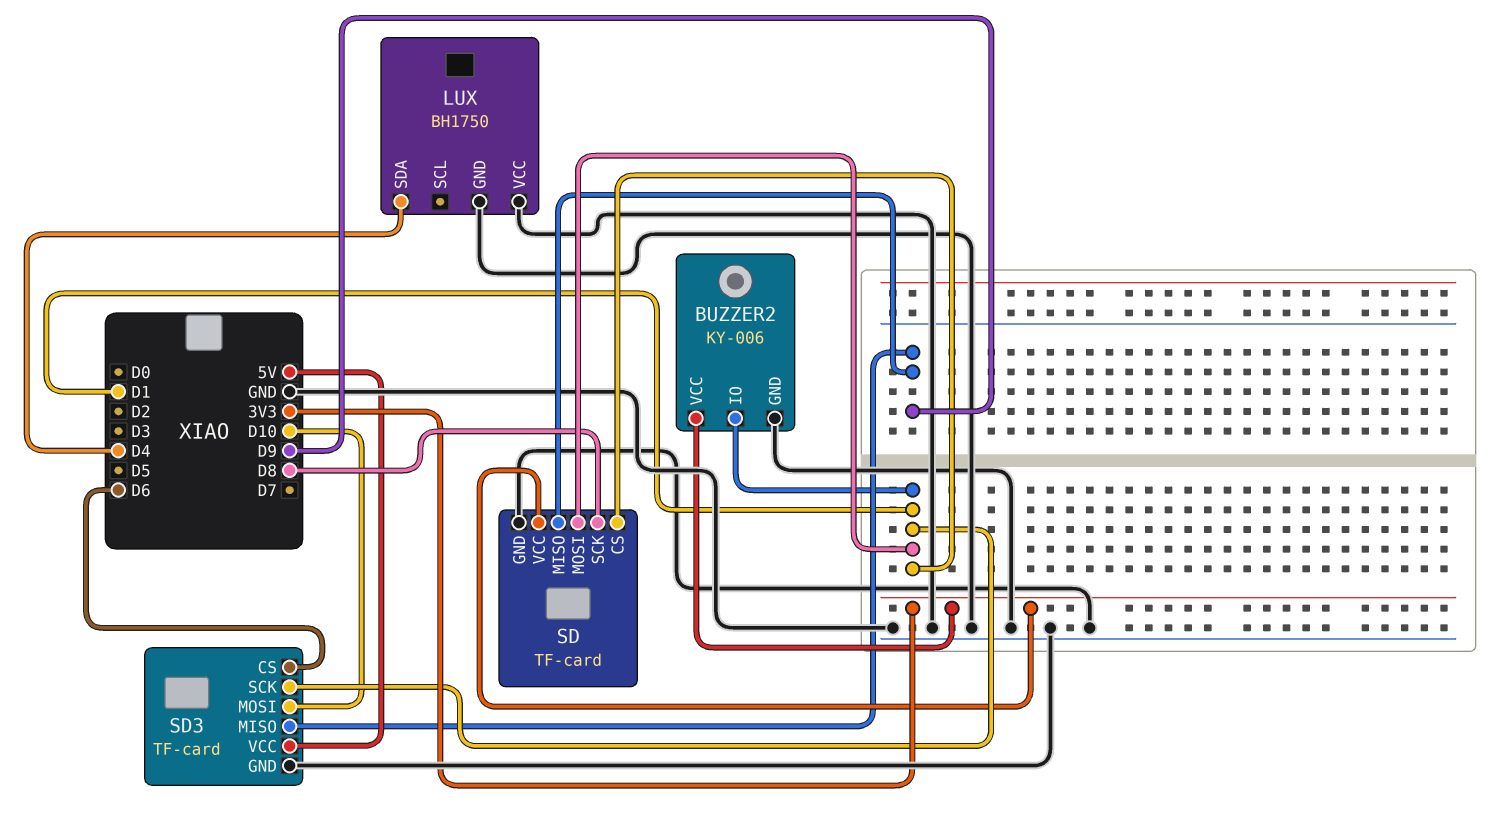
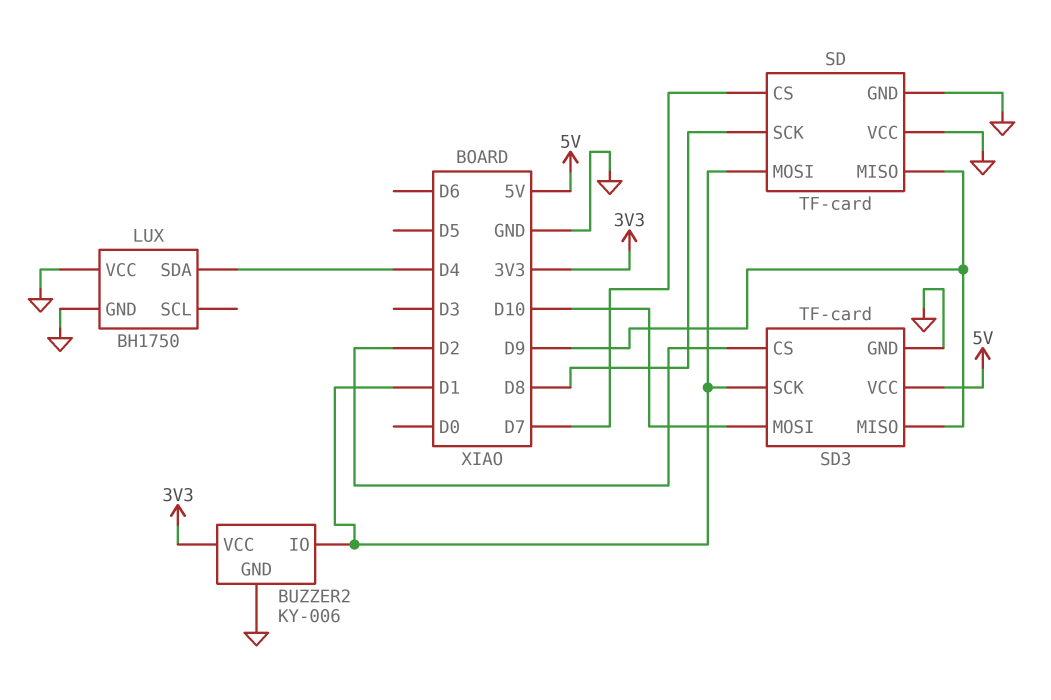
SD pin CS: D1 -> D7
SD pin VCC: 3V3 -> GND
SD3 pin CS: D6 -> D2

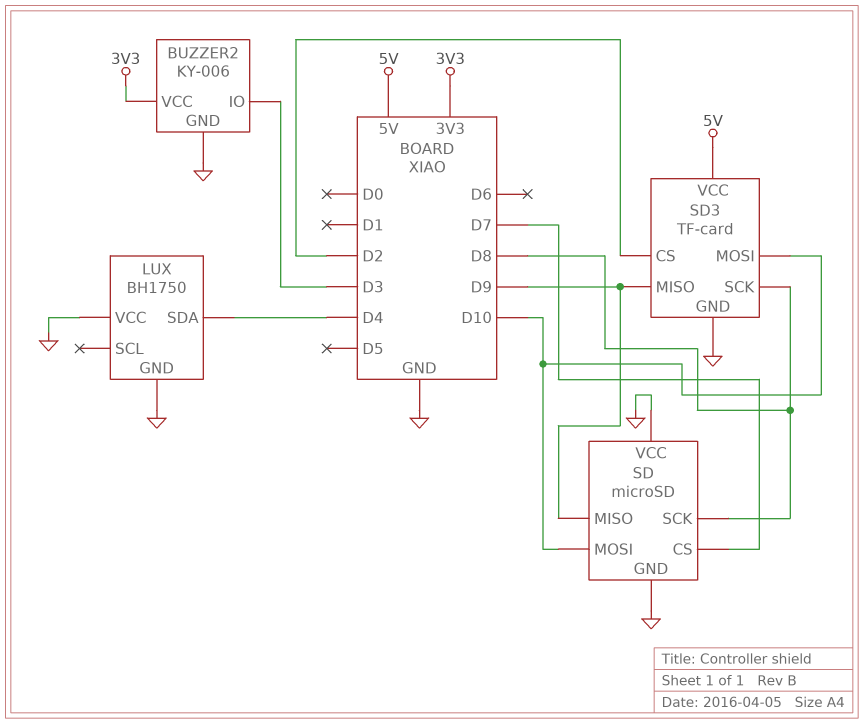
BUZZER2 pin IO: D1 -> D3
SD: TF-card -> microSD
SD pin MOSI: D1 -> D10
SD3 pin SCK: D1 -> D8

